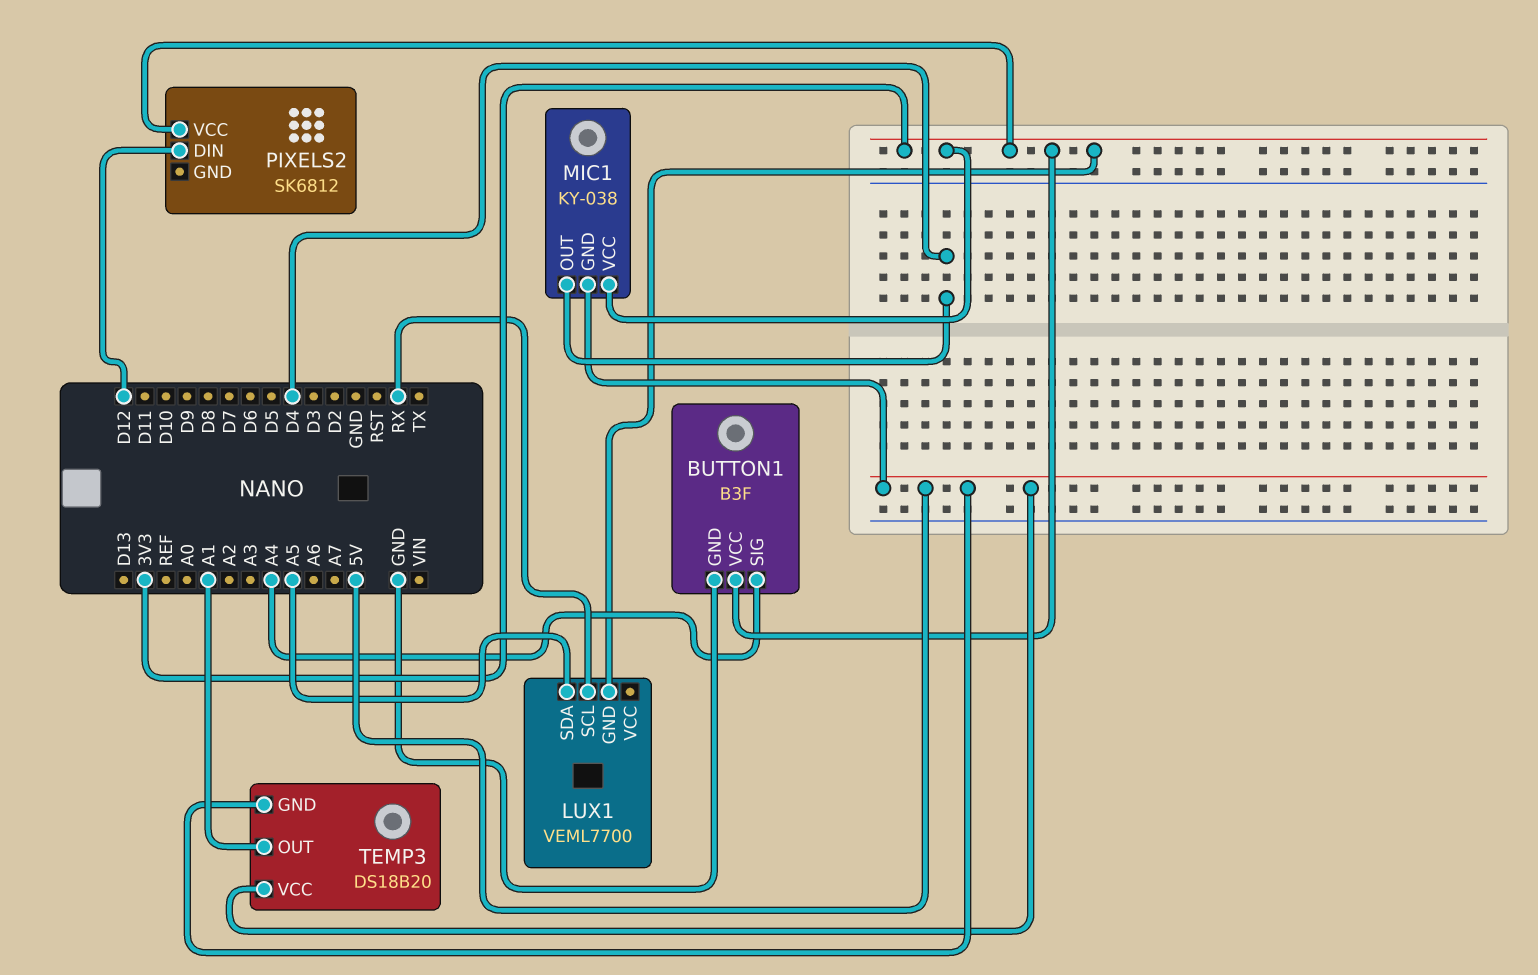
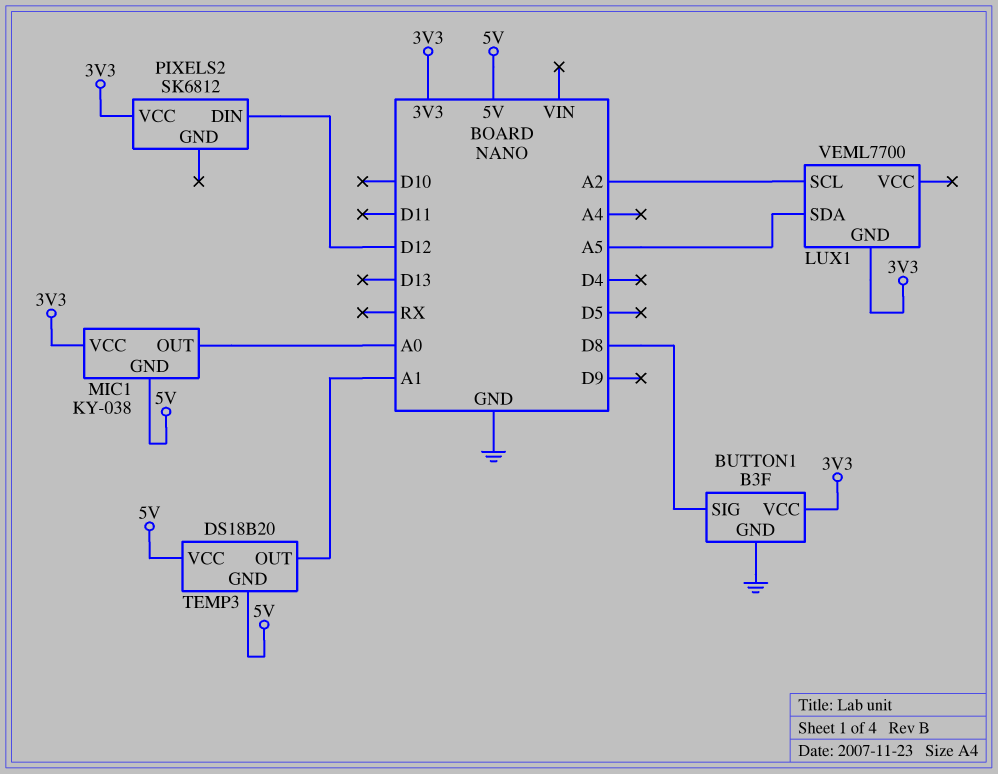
BUTTON1 pin SIG: A4 -> D8
LUX1 pin SCL: RX -> A2
MIC1 pin OUT: D4 -> A0

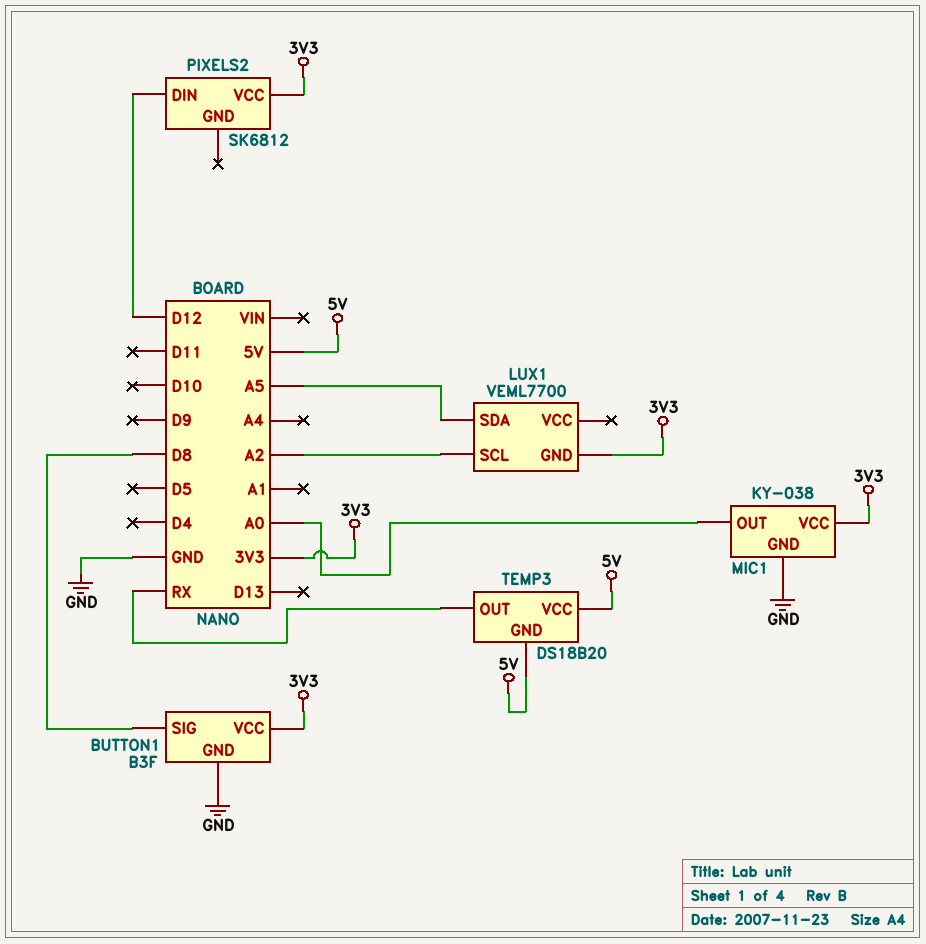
MIC1 pin GND: 5V -> GND
TEMP3 pin OUT: A1 -> RX

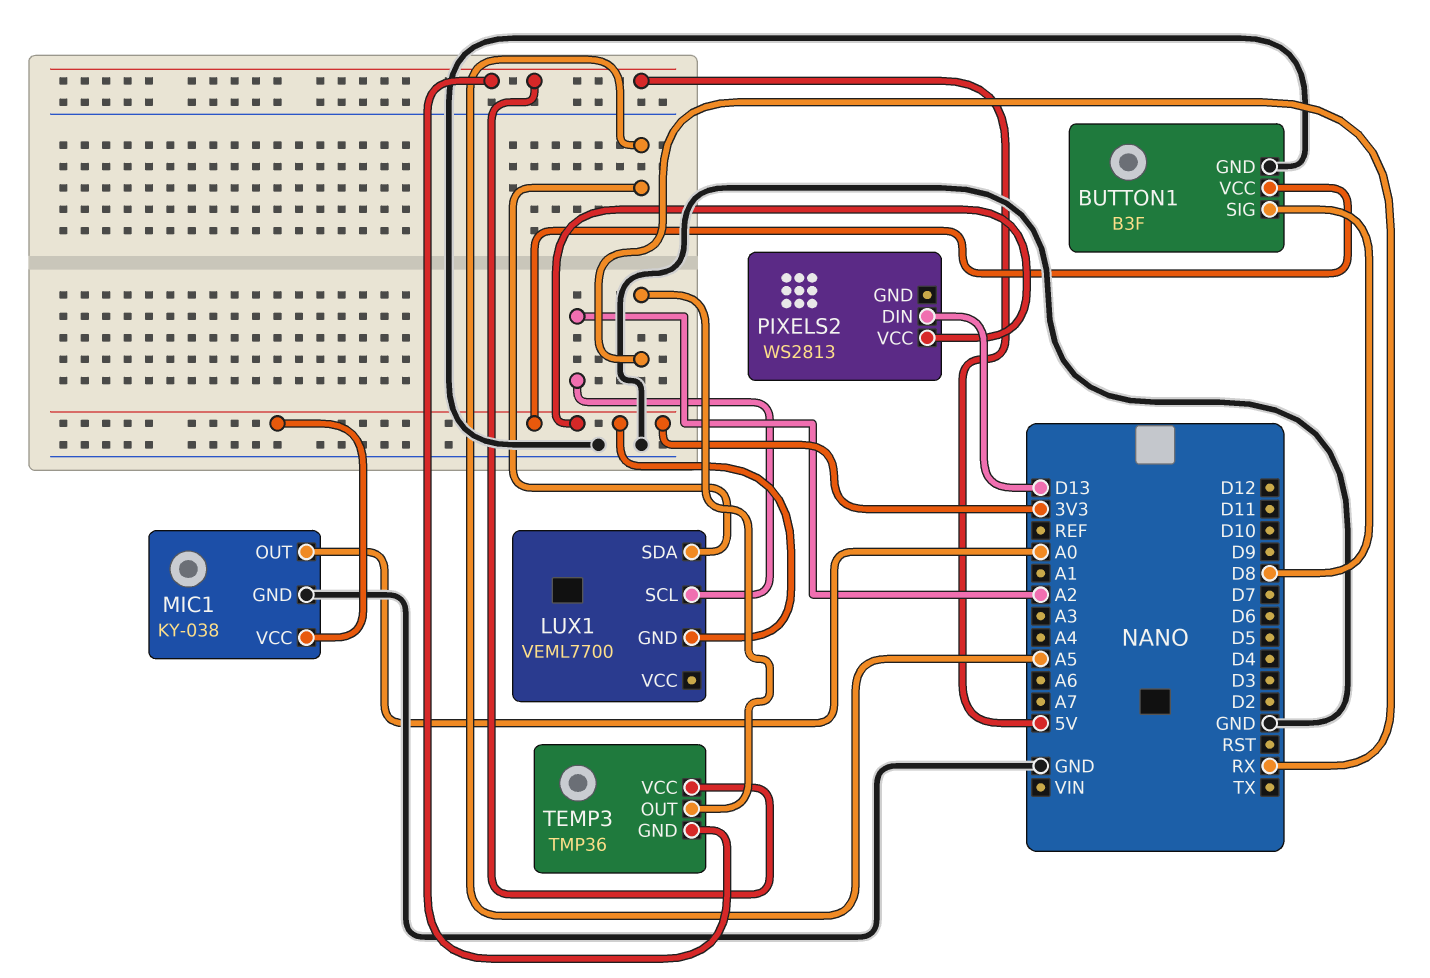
PIXELS2: SK6812 -> WS2813
PIXELS2 pin DIN: D12 -> D13
TEMP3: DS18B20 -> TMP36

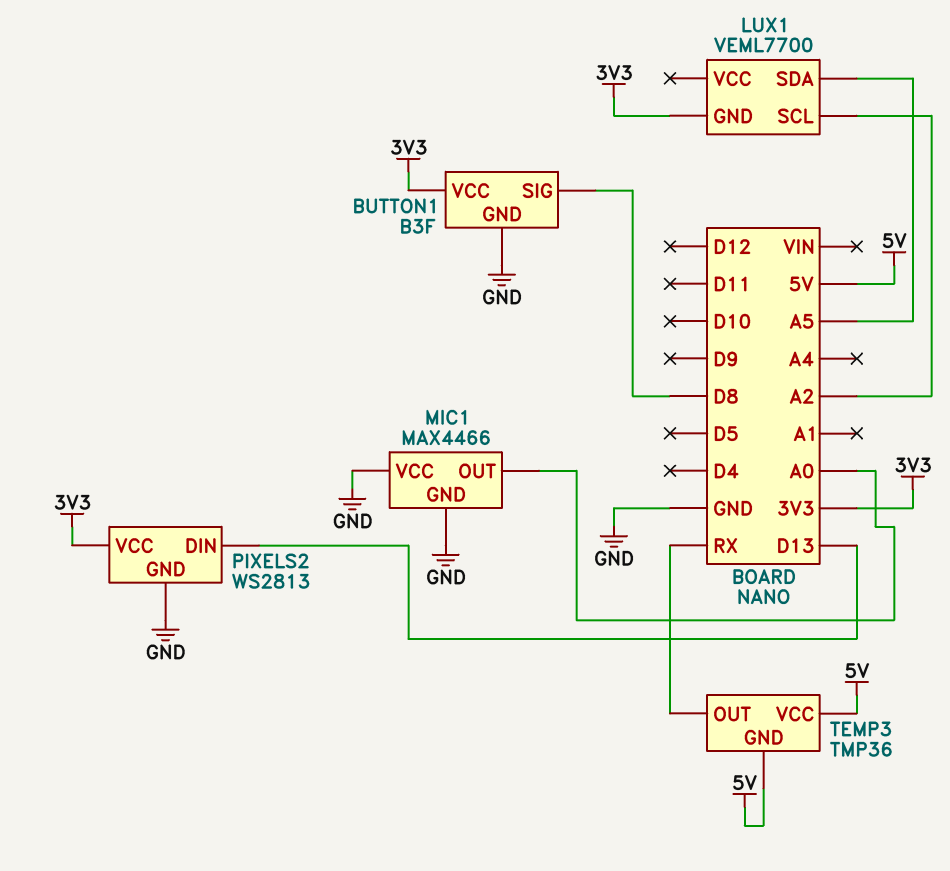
MIC1: KY-038 -> MAX4466
MIC1 pin VCC: 3V3 -> GND
PIXELS2 pin GND: none -> GND

